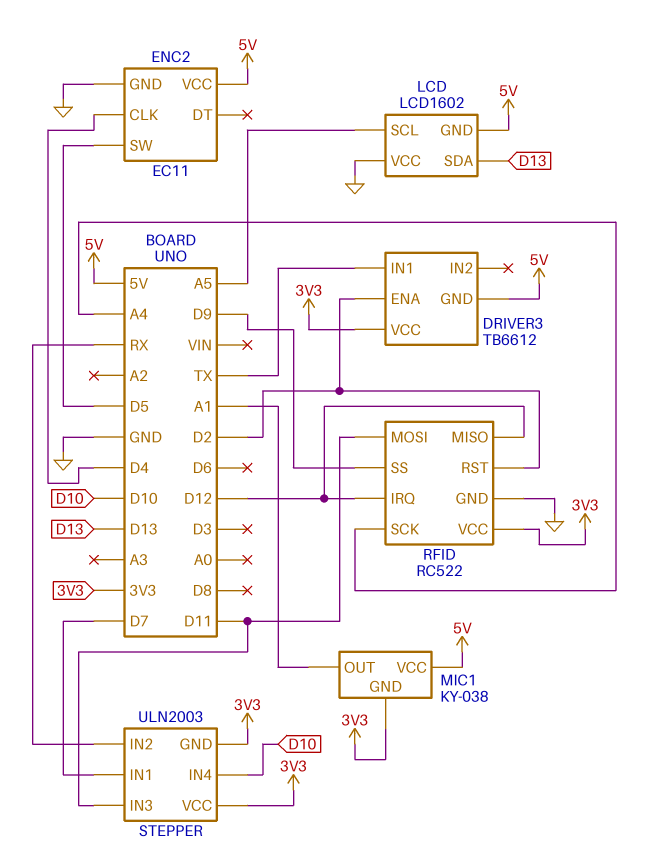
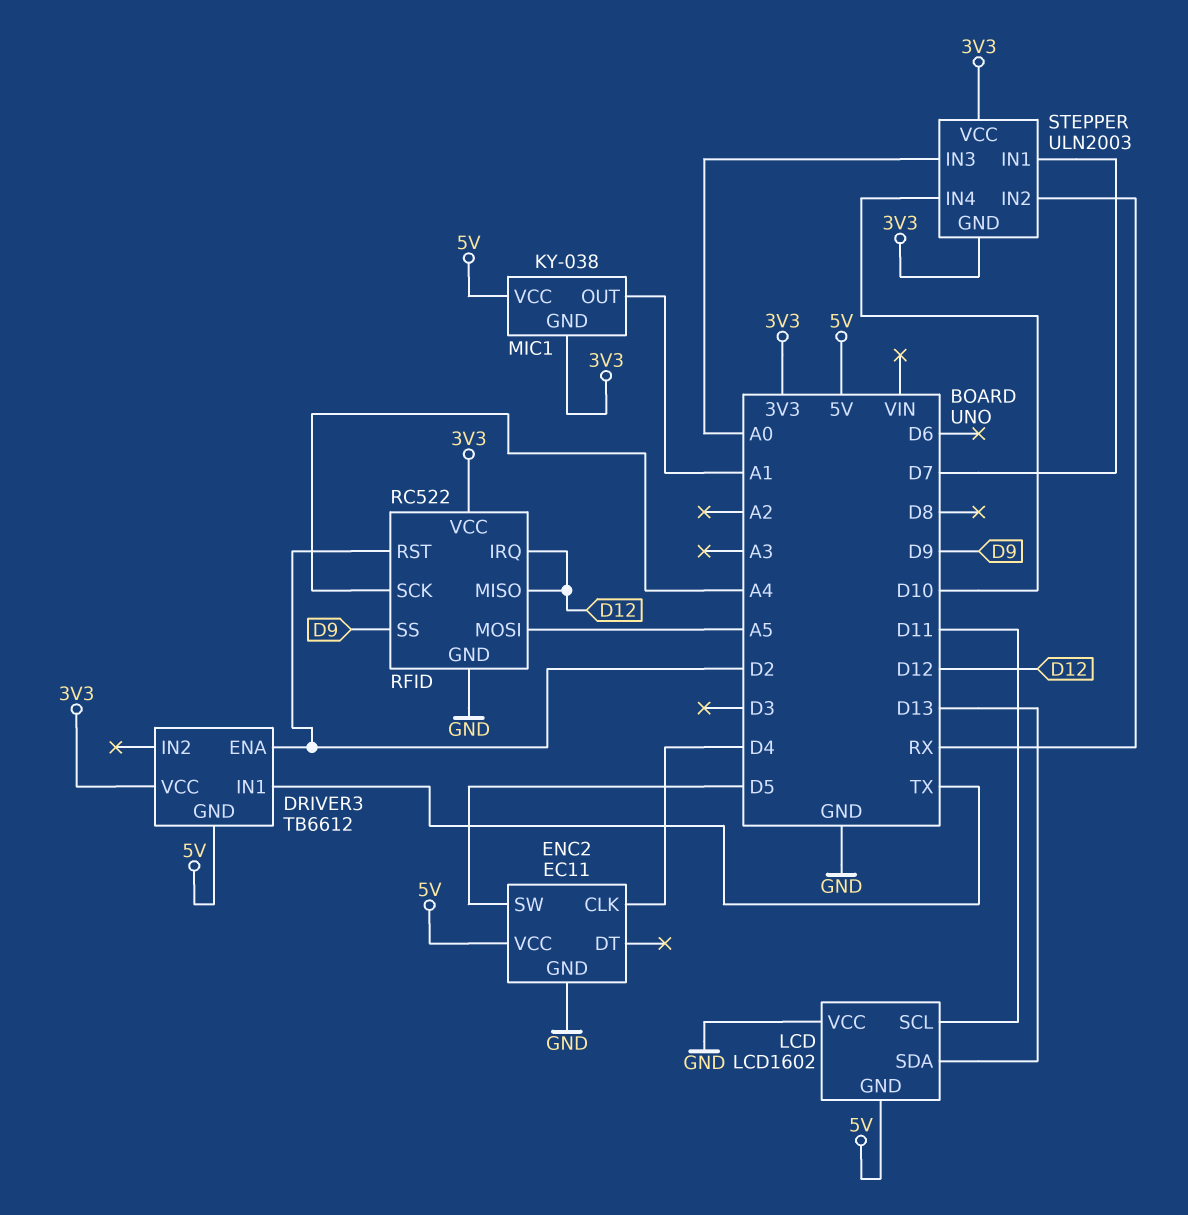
LCD pin SCL: A5 -> D11
RFID pin MOSI: D11 -> A5
STEPPER pin IN3: D11 -> A0

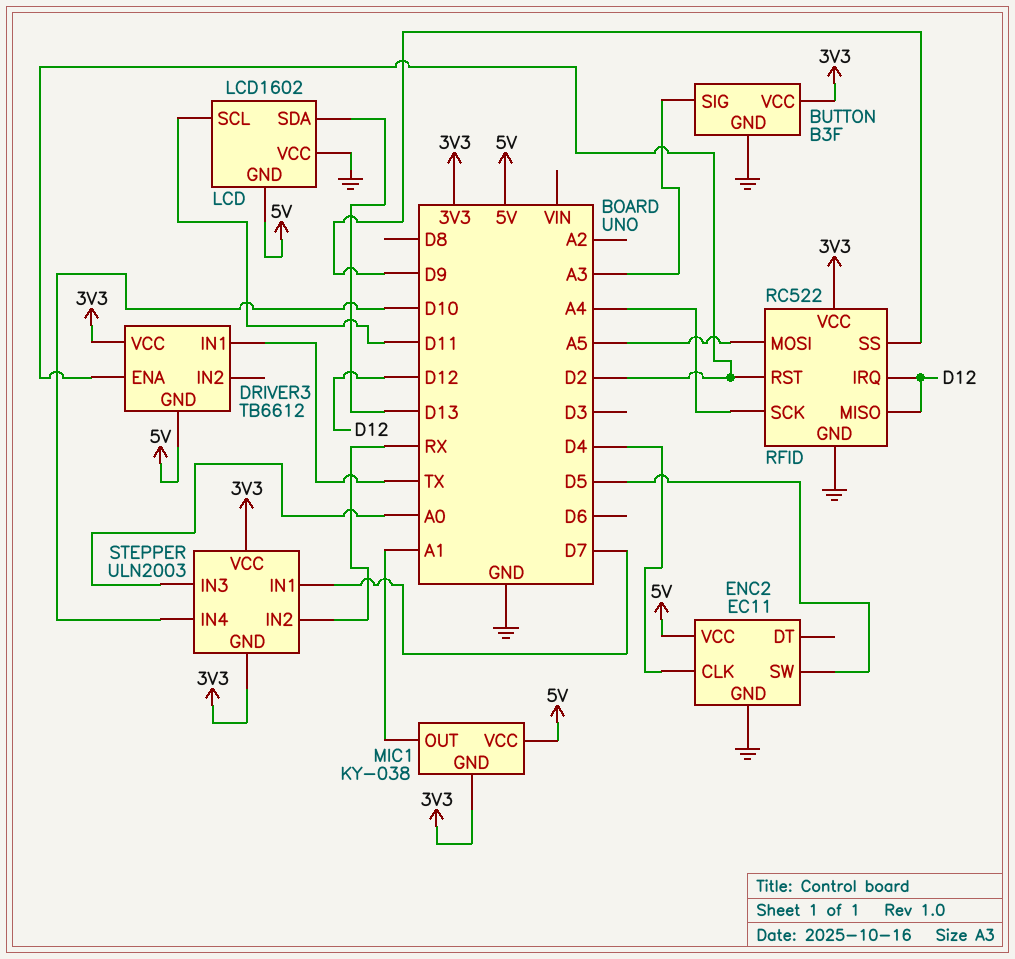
BUTTON: none -> B3F
BUTTON pin GND: none -> GND
BUTTON pin SIG: none -> A3
BUTTON pin VCC: none -> 3V3

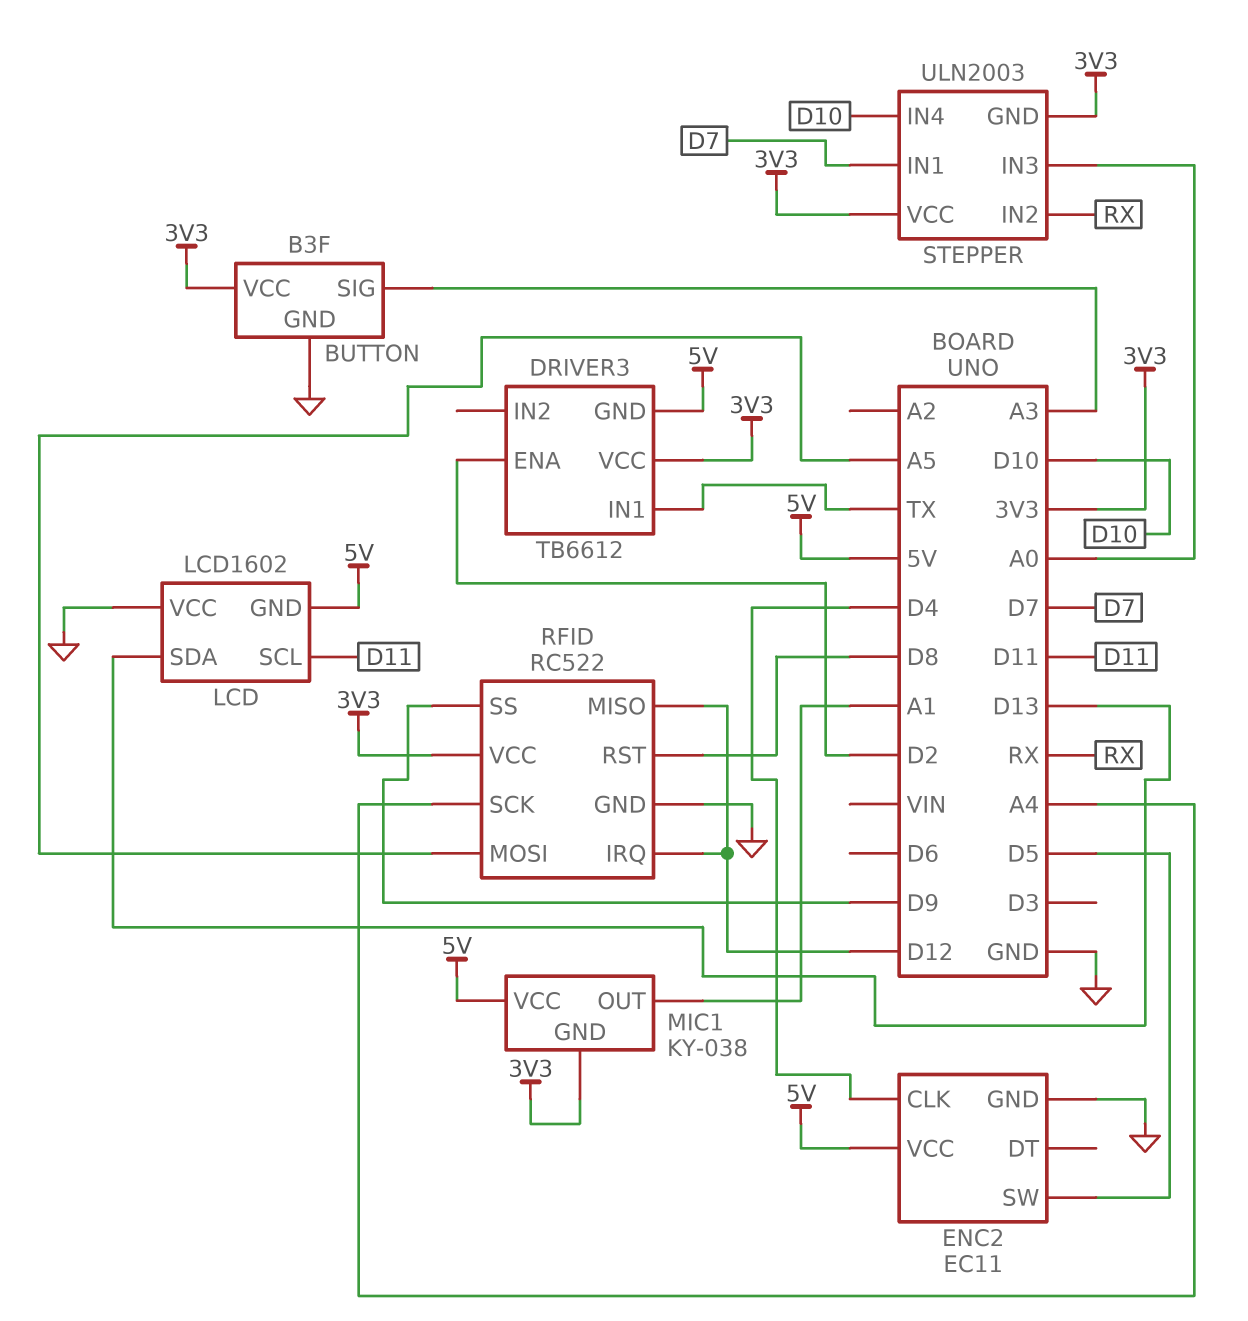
RFID pin RST: D2 -> D8

